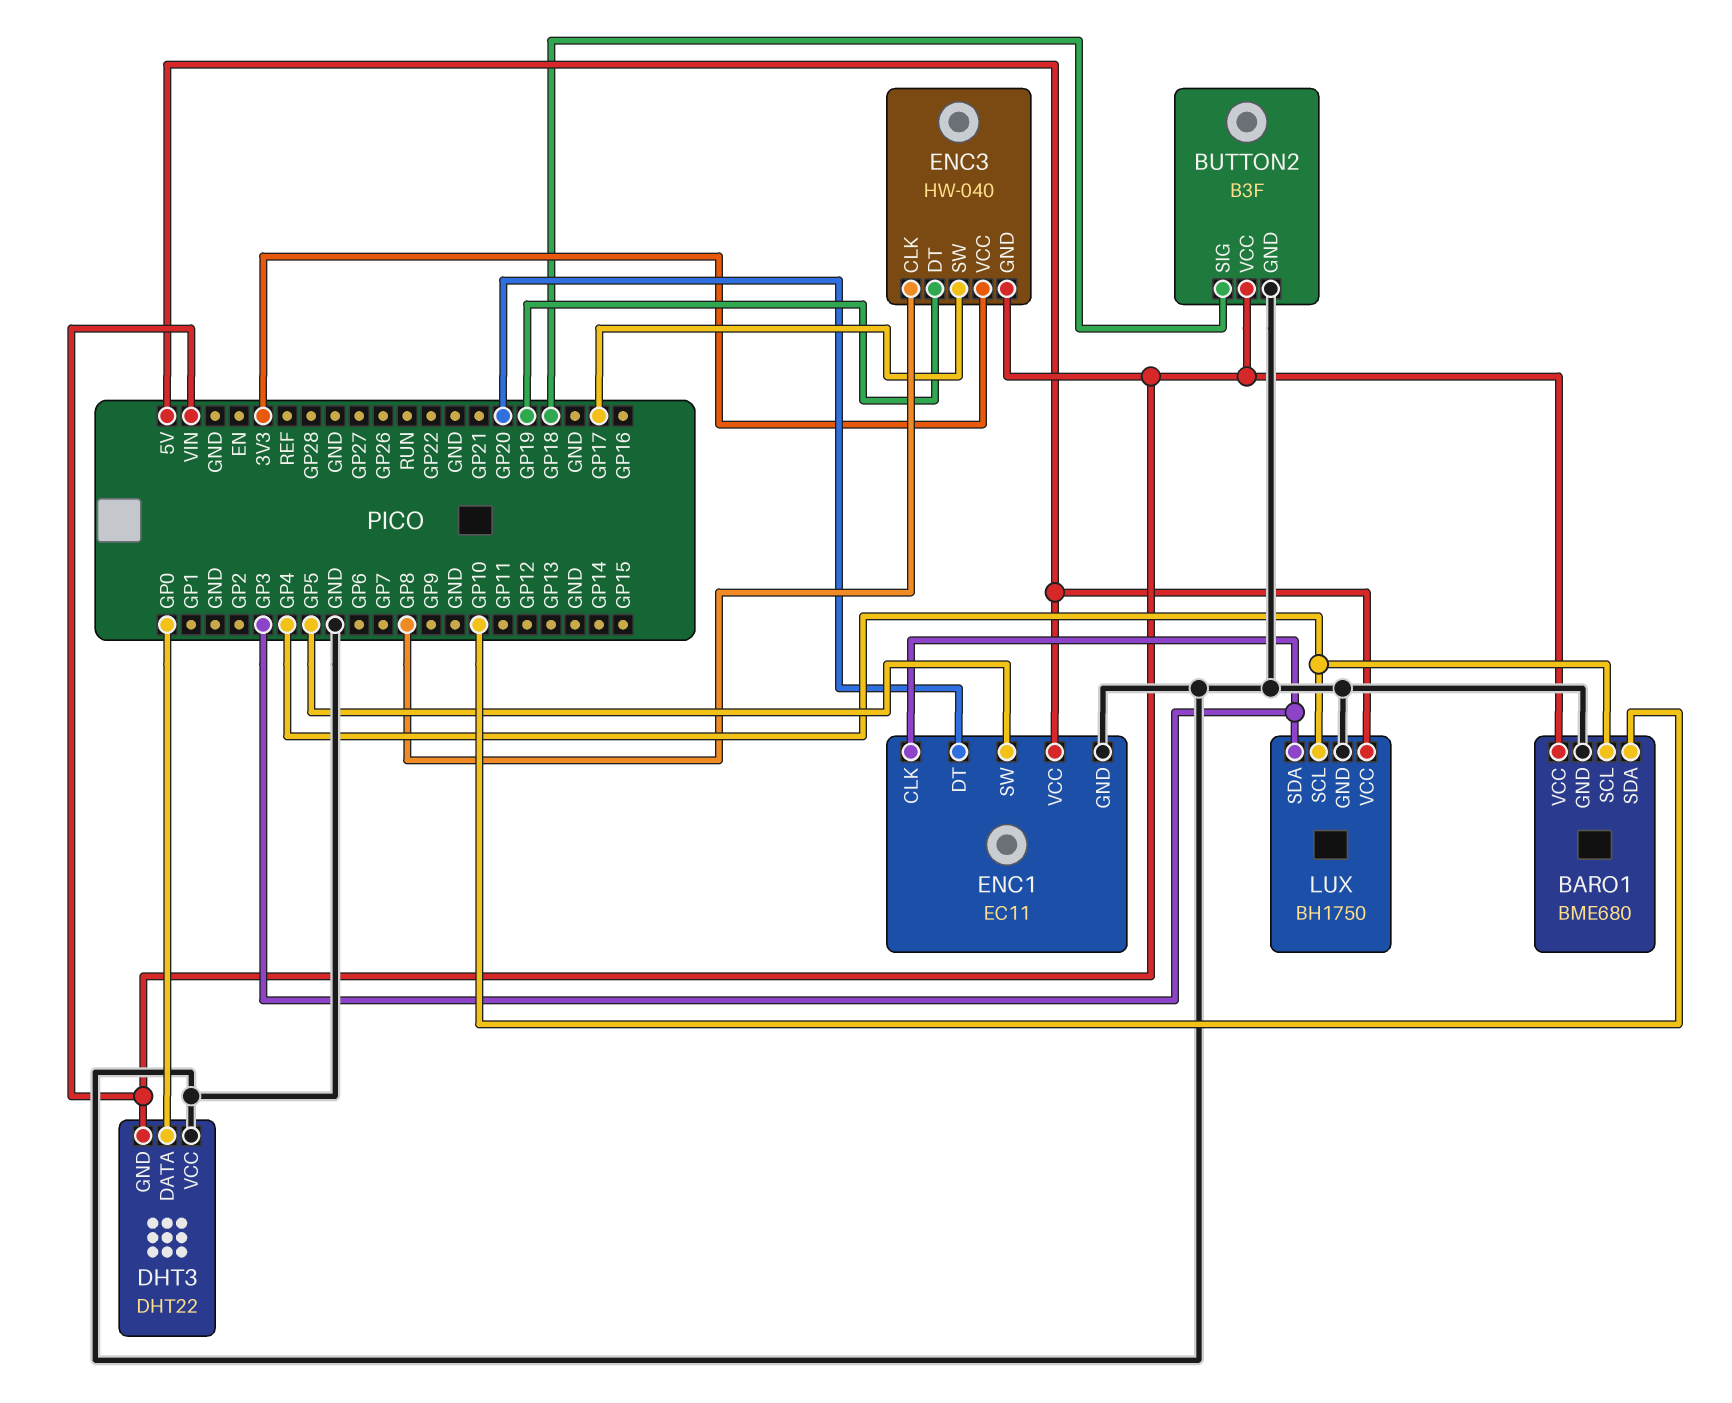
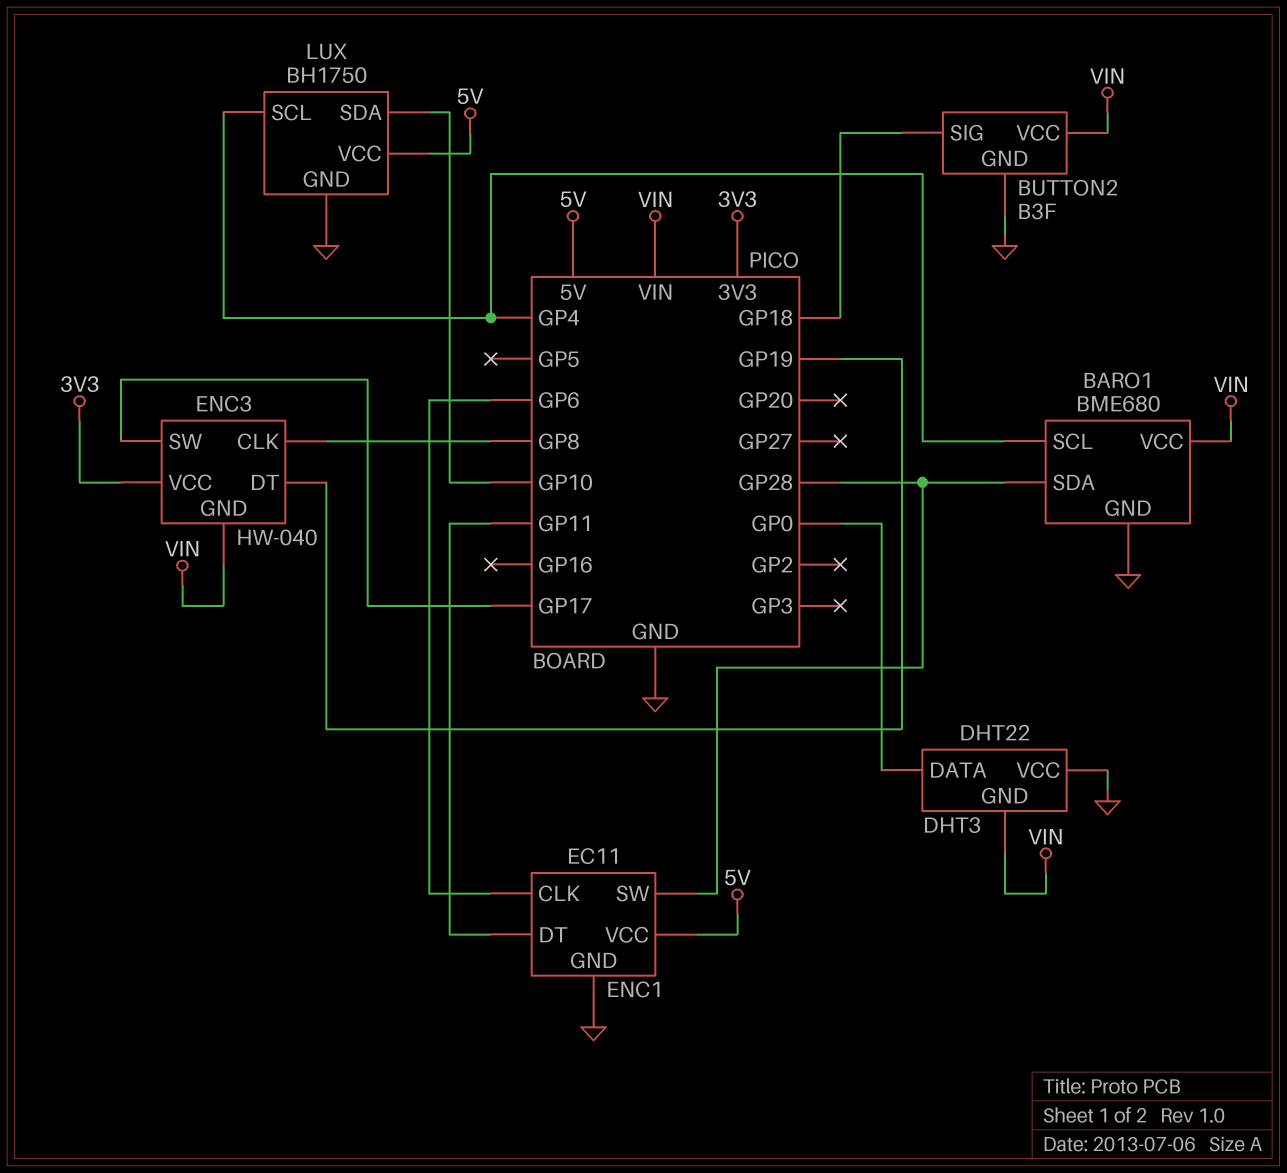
BARO1 pin SDA: GP10 -> GP28
ENC1 pin CLK: GP3 -> GP6
ENC1 pin DT: GP20 -> GP11
ENC1 pin SW: GP5 -> GP28
LUX pin SDA: GP3 -> GP10

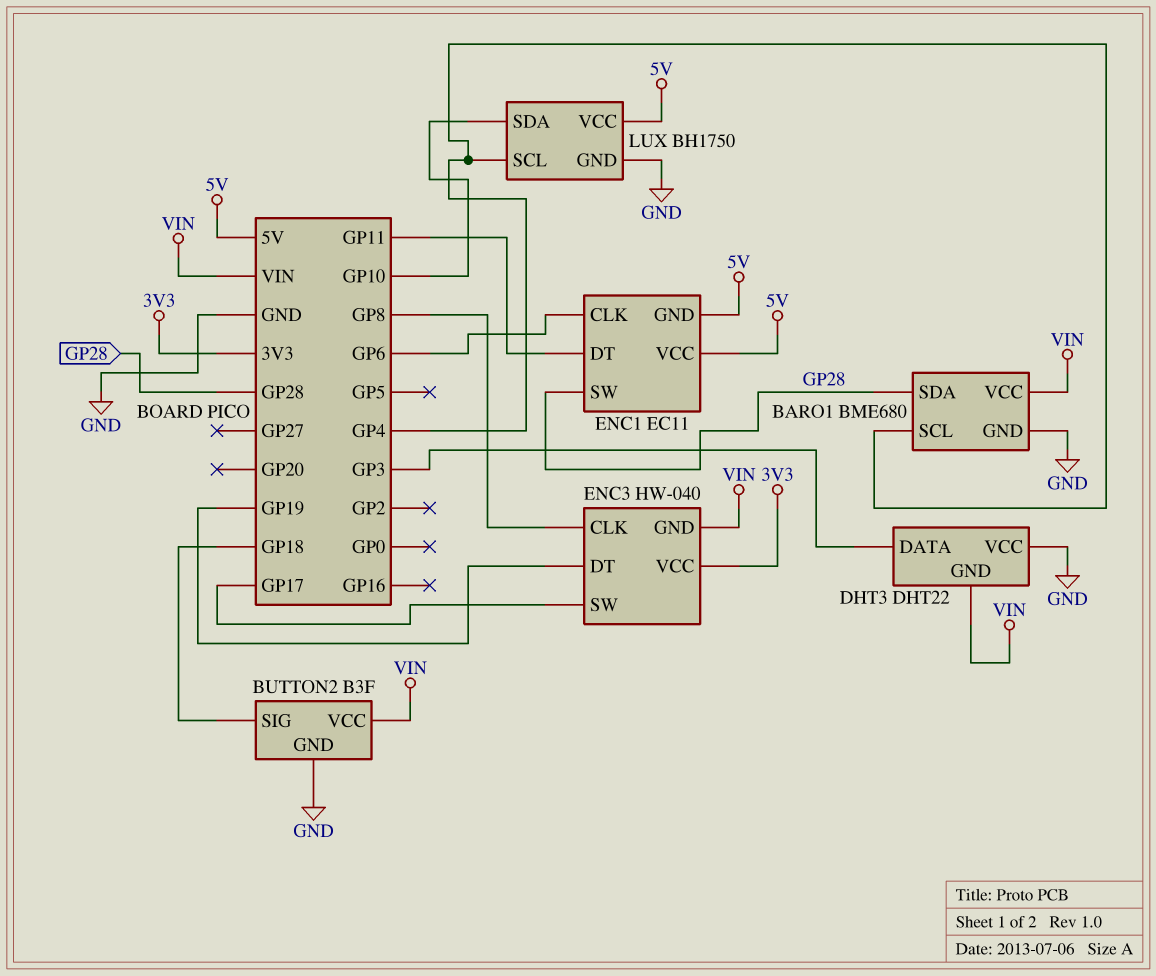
DHT3 pin DATA: GP0 -> GP3
ENC1 pin GND: GND -> 5V

